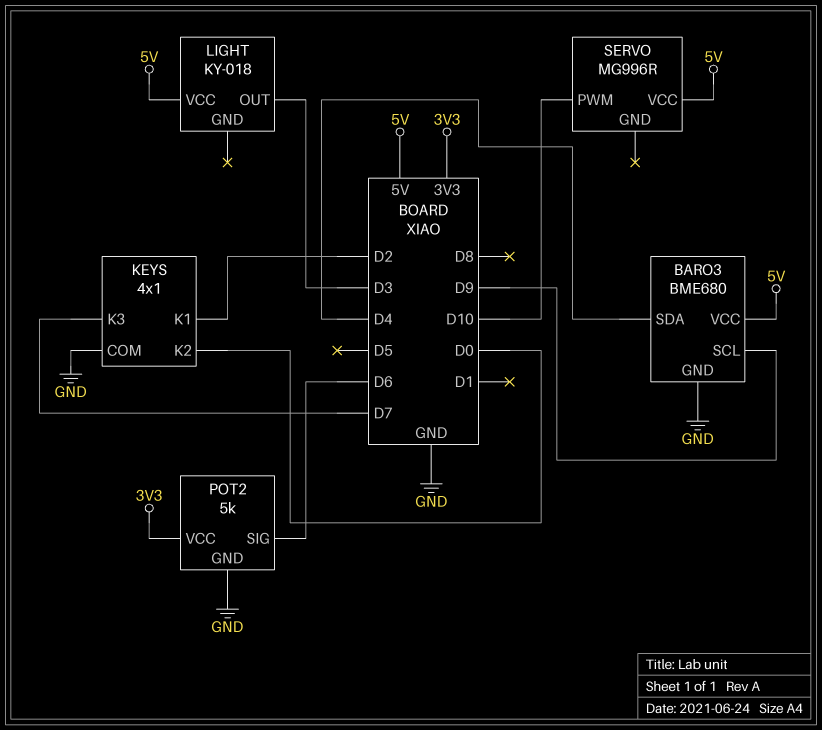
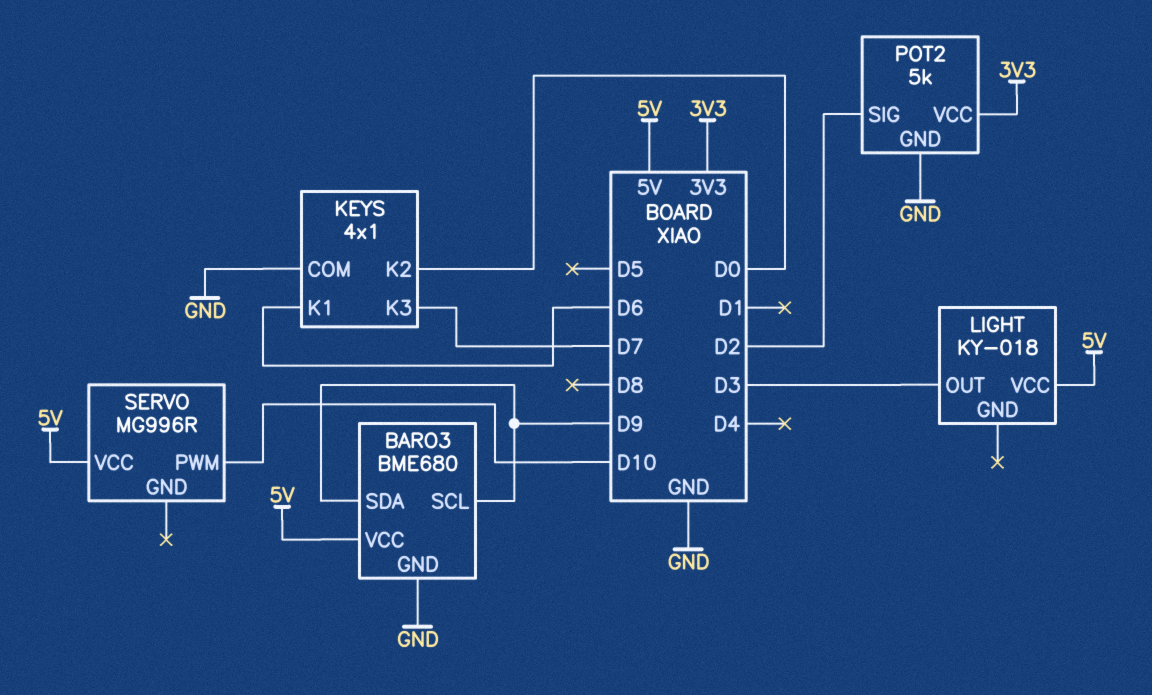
BARO3 pin SDA: D4 -> D9
KEYS pin K1: D2 -> D6
POT2 pin SIG: D6 -> D2

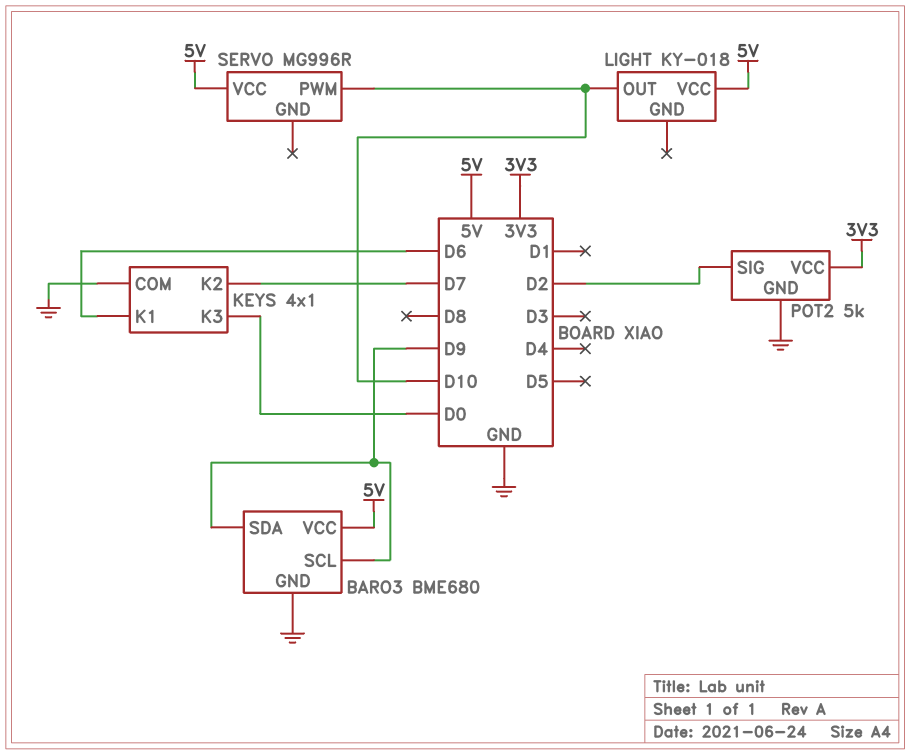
KEYS pin K2: D0 -> D7
KEYS pin K3: D7 -> D0
LIGHT pin OUT: D3 -> D10

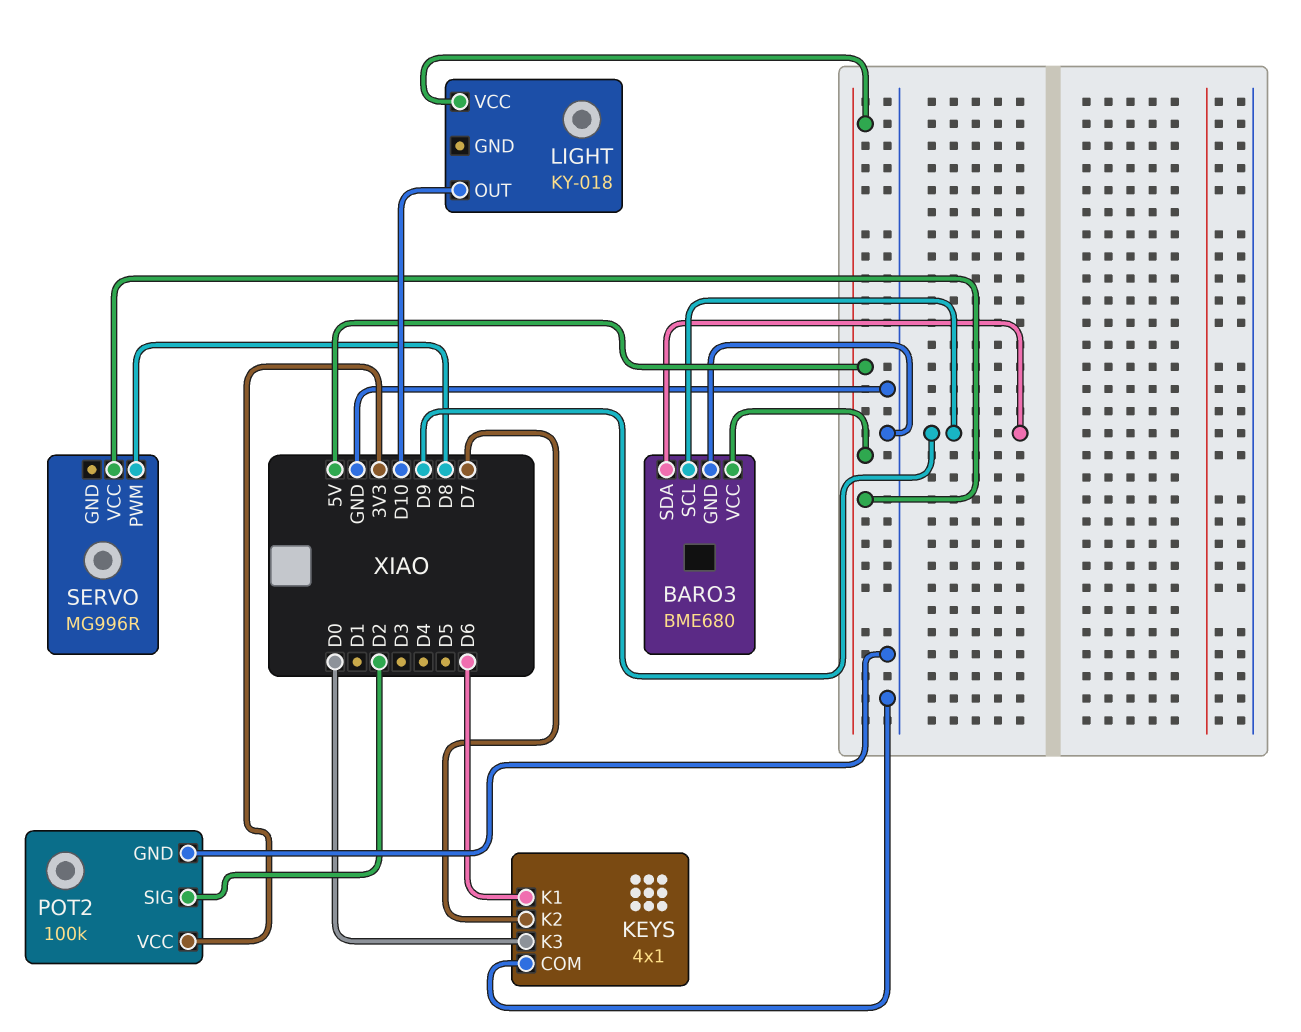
POT2: 5k -> 100k
SERVO pin PWM: D10 -> D8

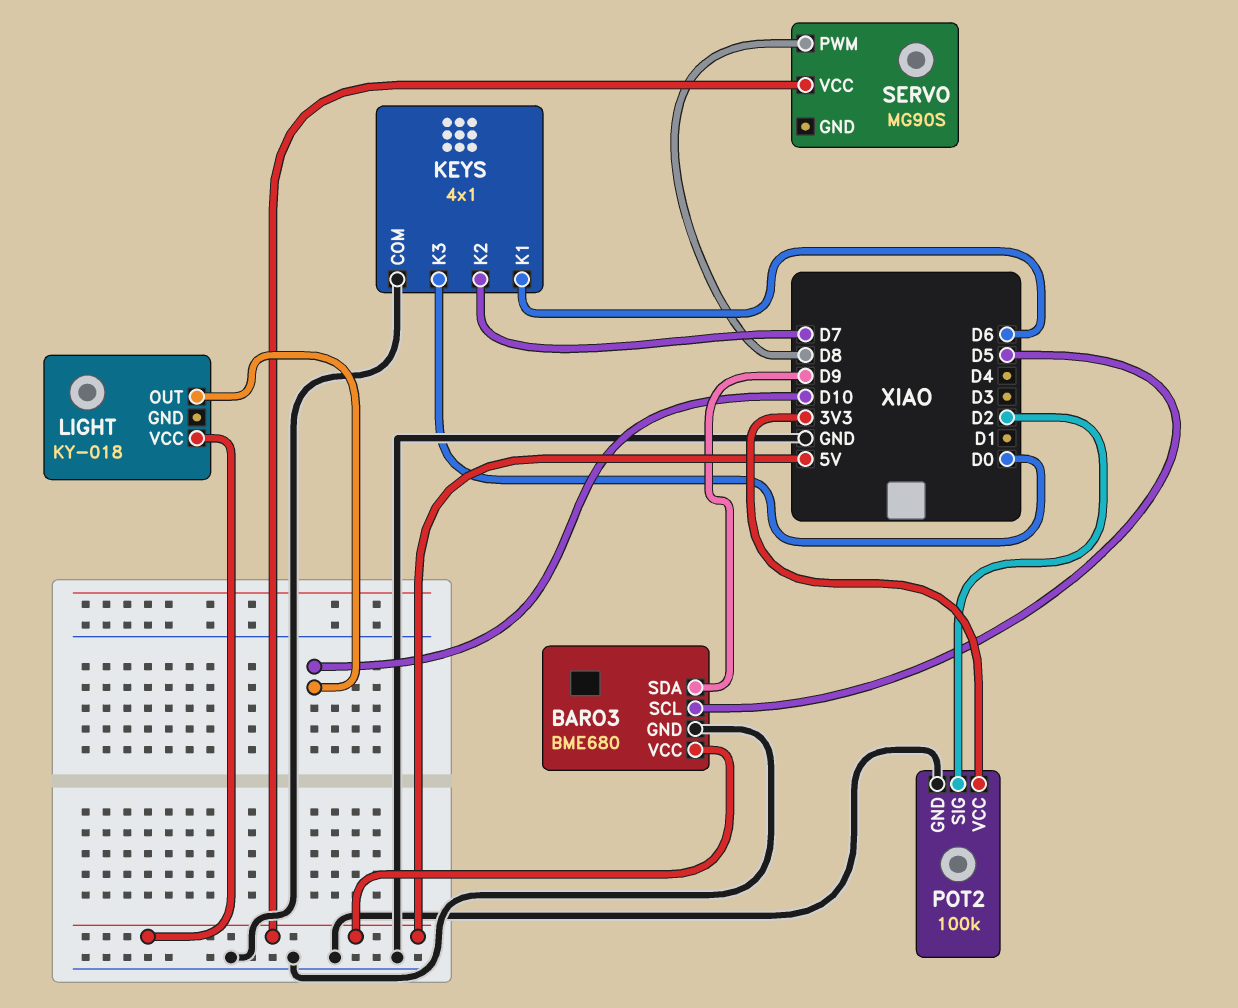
BARO3 pin SCL: D9 -> D5
SERVO: MG996R -> MG90S

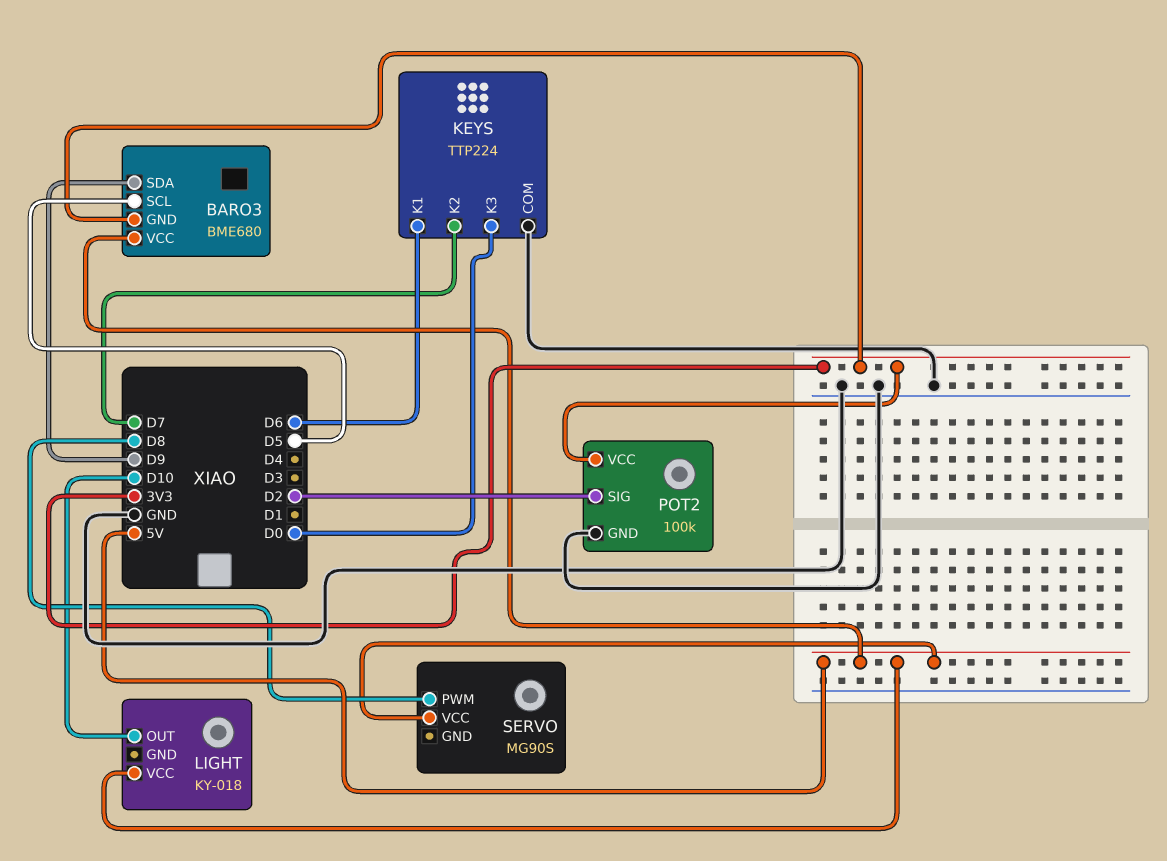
BARO3 pin GND: GND -> 3V3
KEYS: 4x1 -> TTP224

